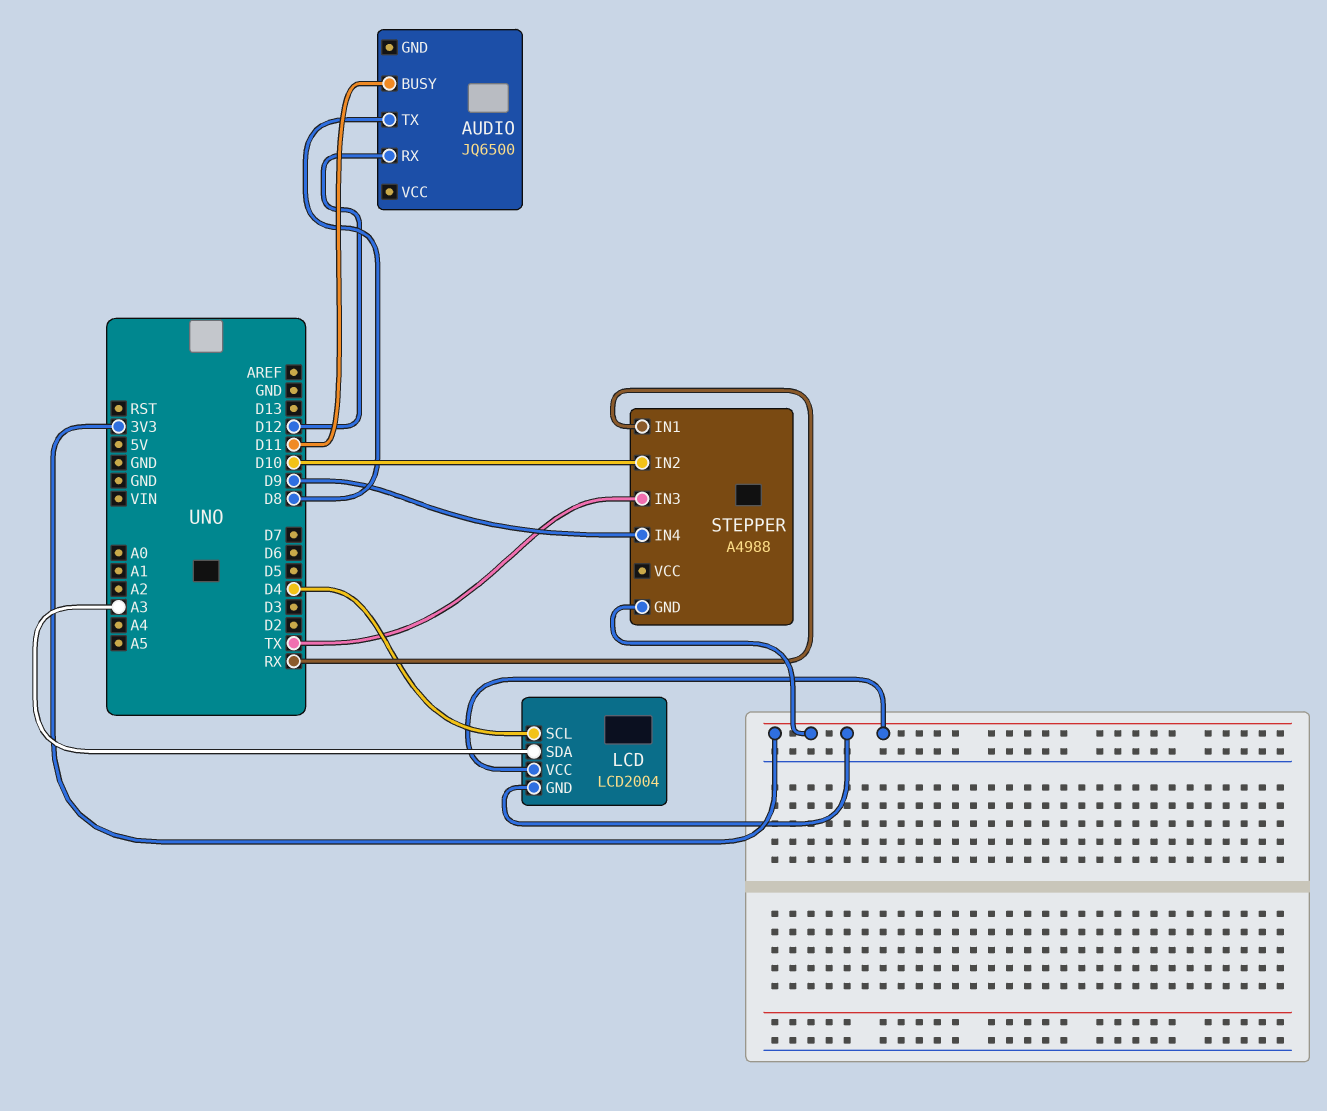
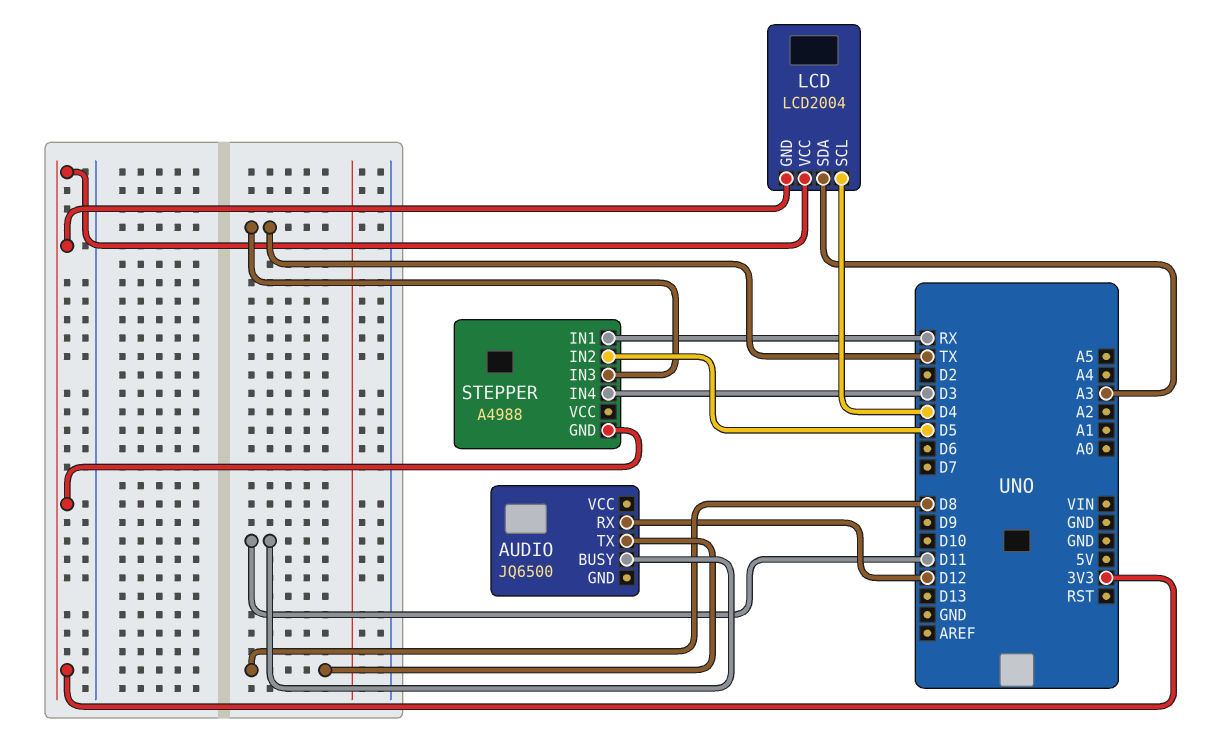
STEPPER pin IN2: D10 -> D5
STEPPER pin IN4: D9 -> D3

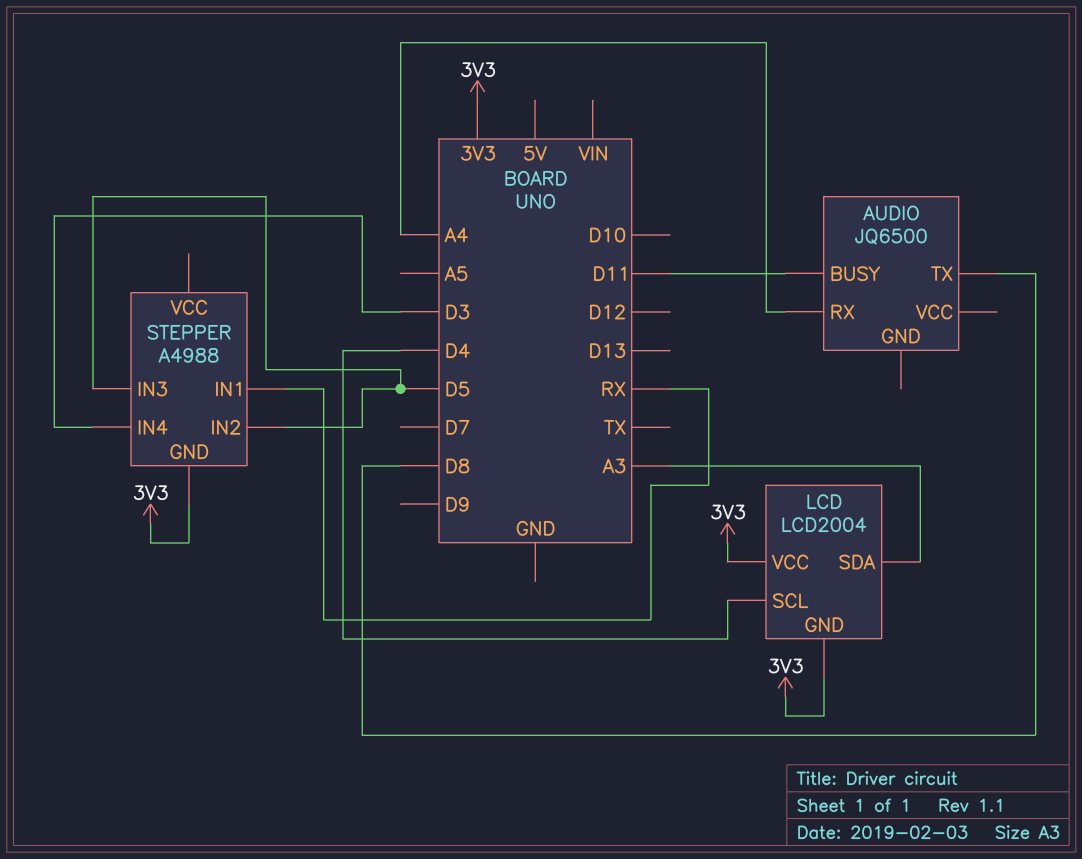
AUDIO pin RX: D12 -> A4
STEPPER pin IN3: TX -> D5

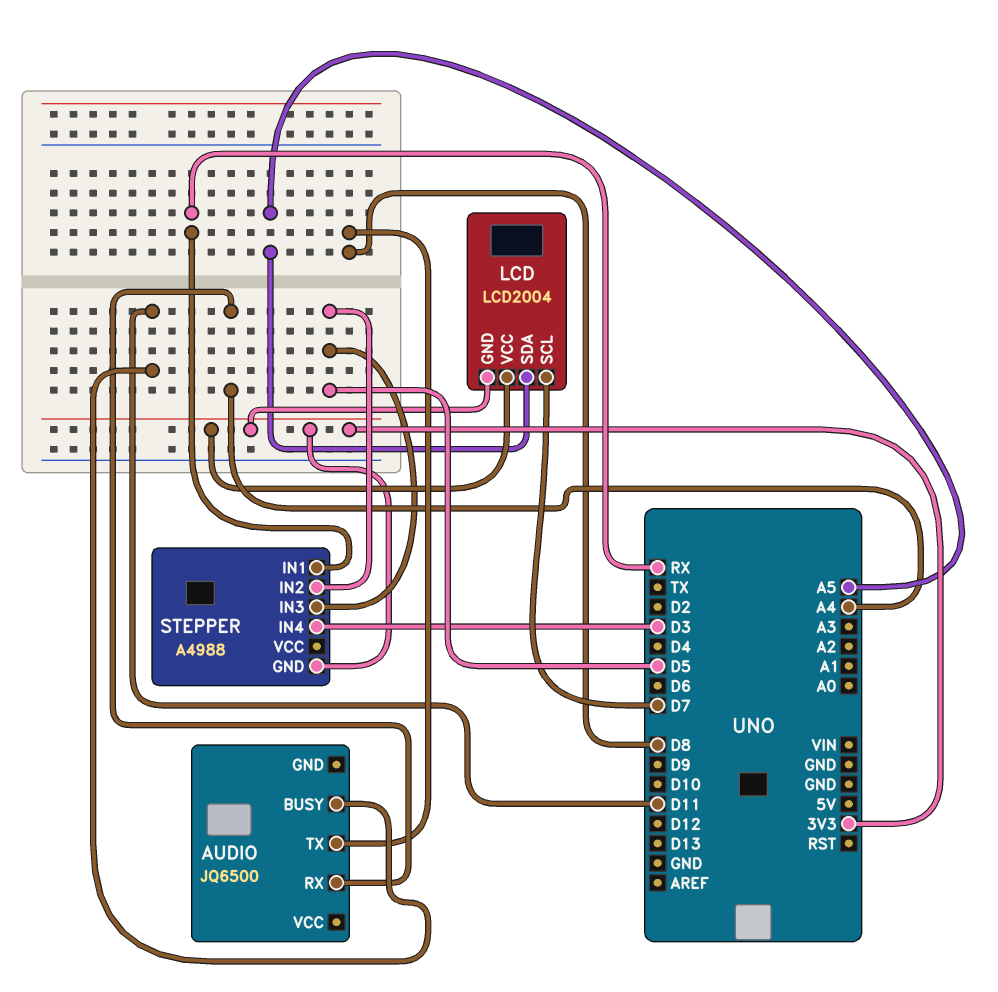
LCD pin SCL: D4 -> D7
LCD pin SDA: A3 -> A5

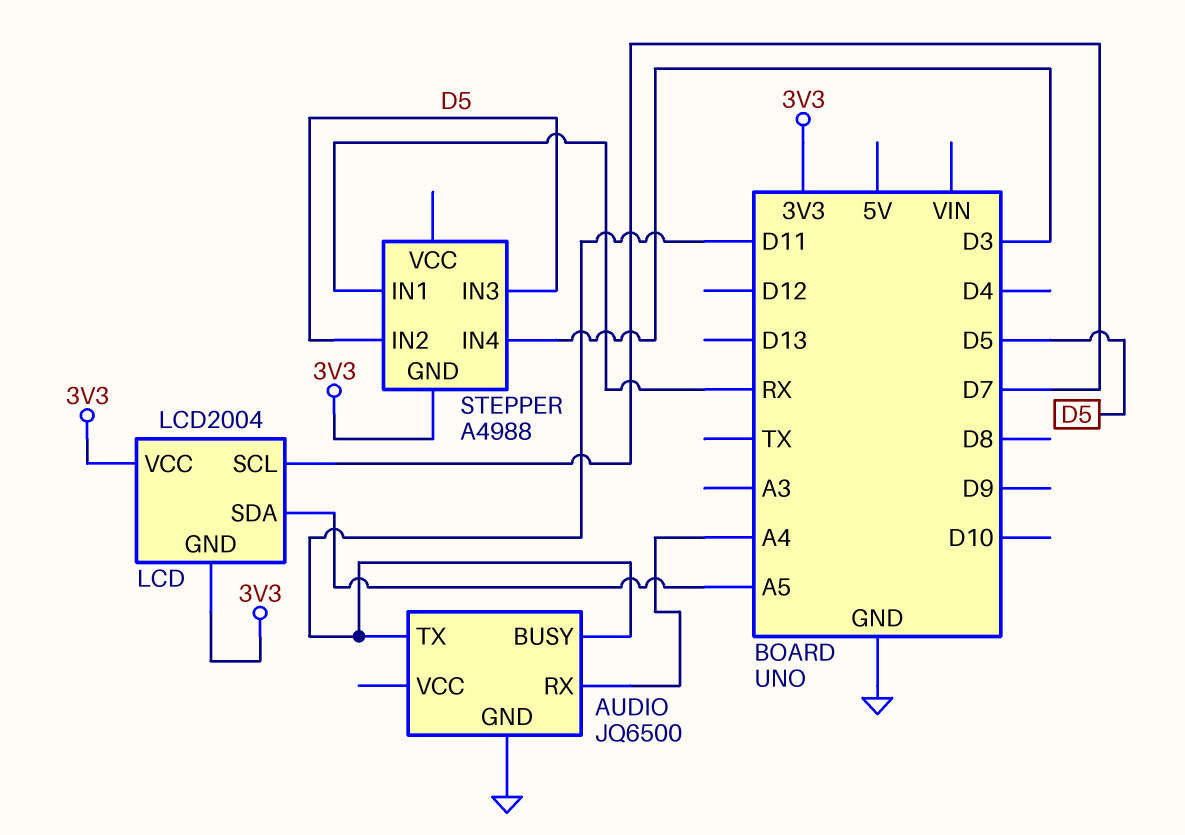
AUDIO pin GND: none -> GND
AUDIO pin TX: D8 -> D11

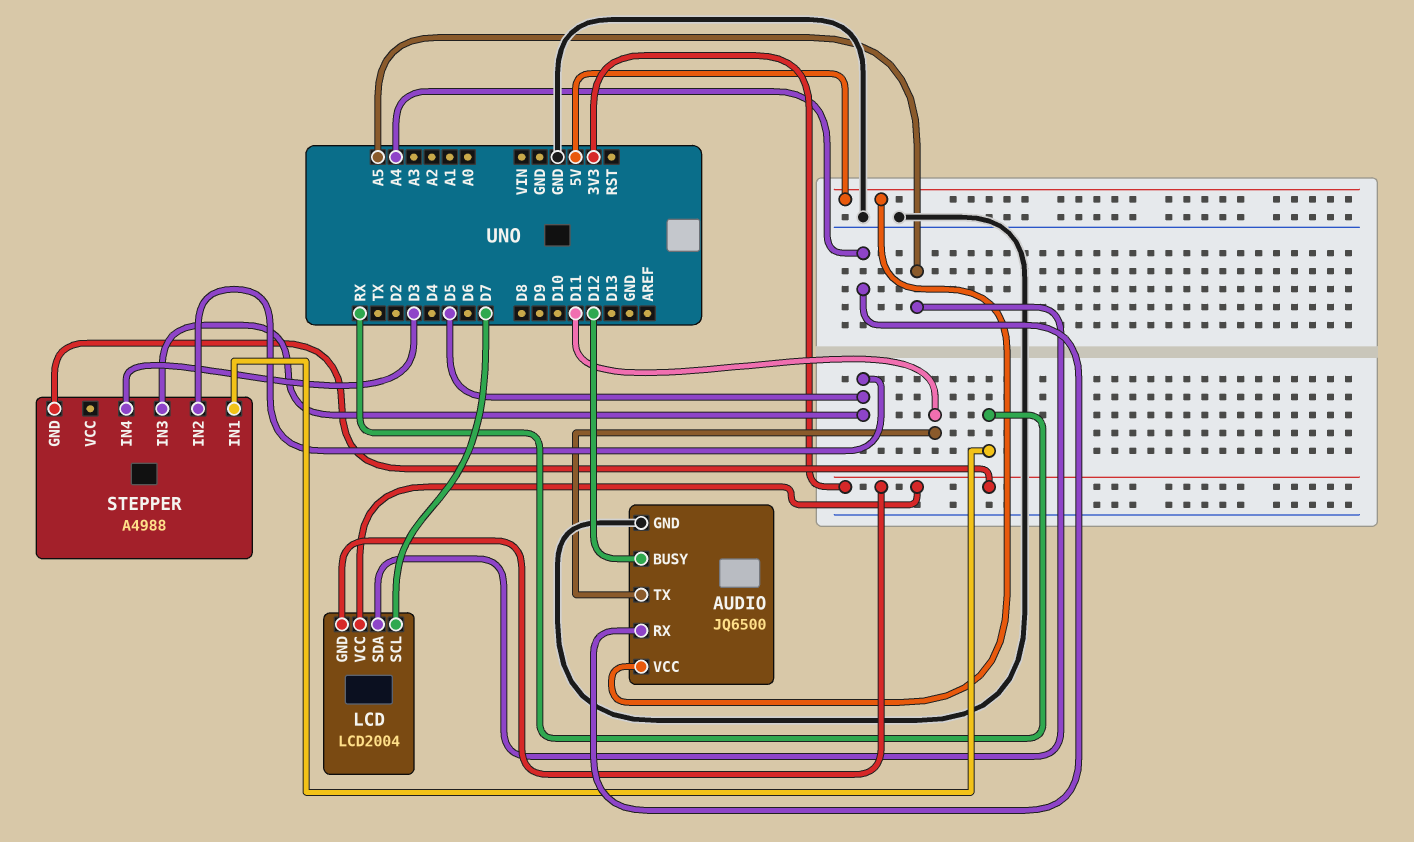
AUDIO pin BUSY: D11 -> D12
AUDIO pin VCC: none -> 5V

